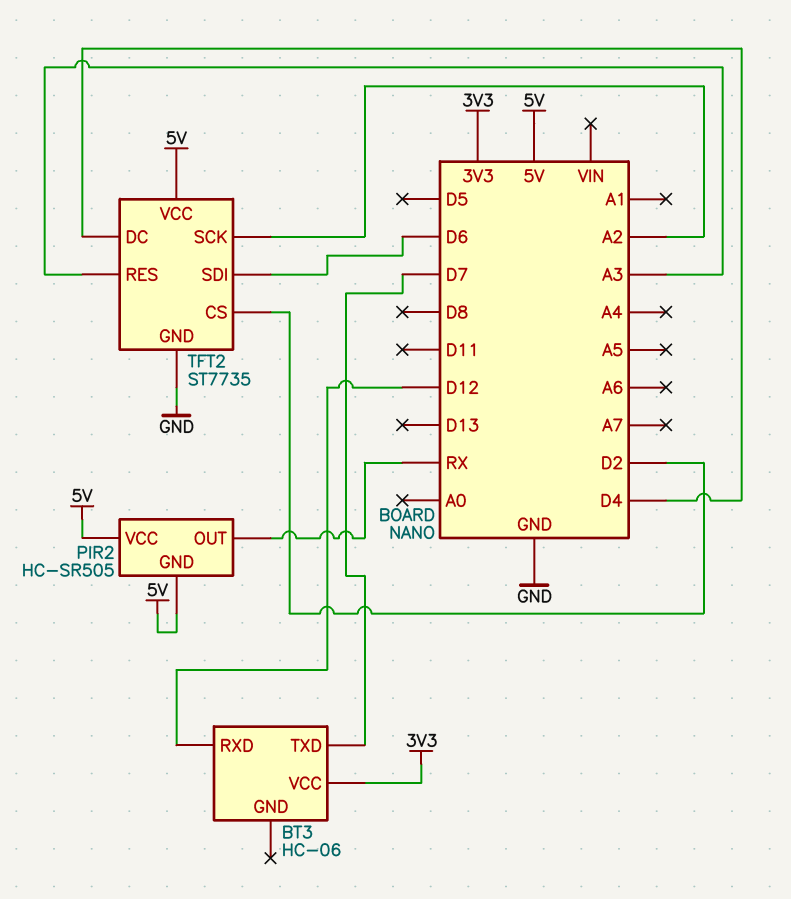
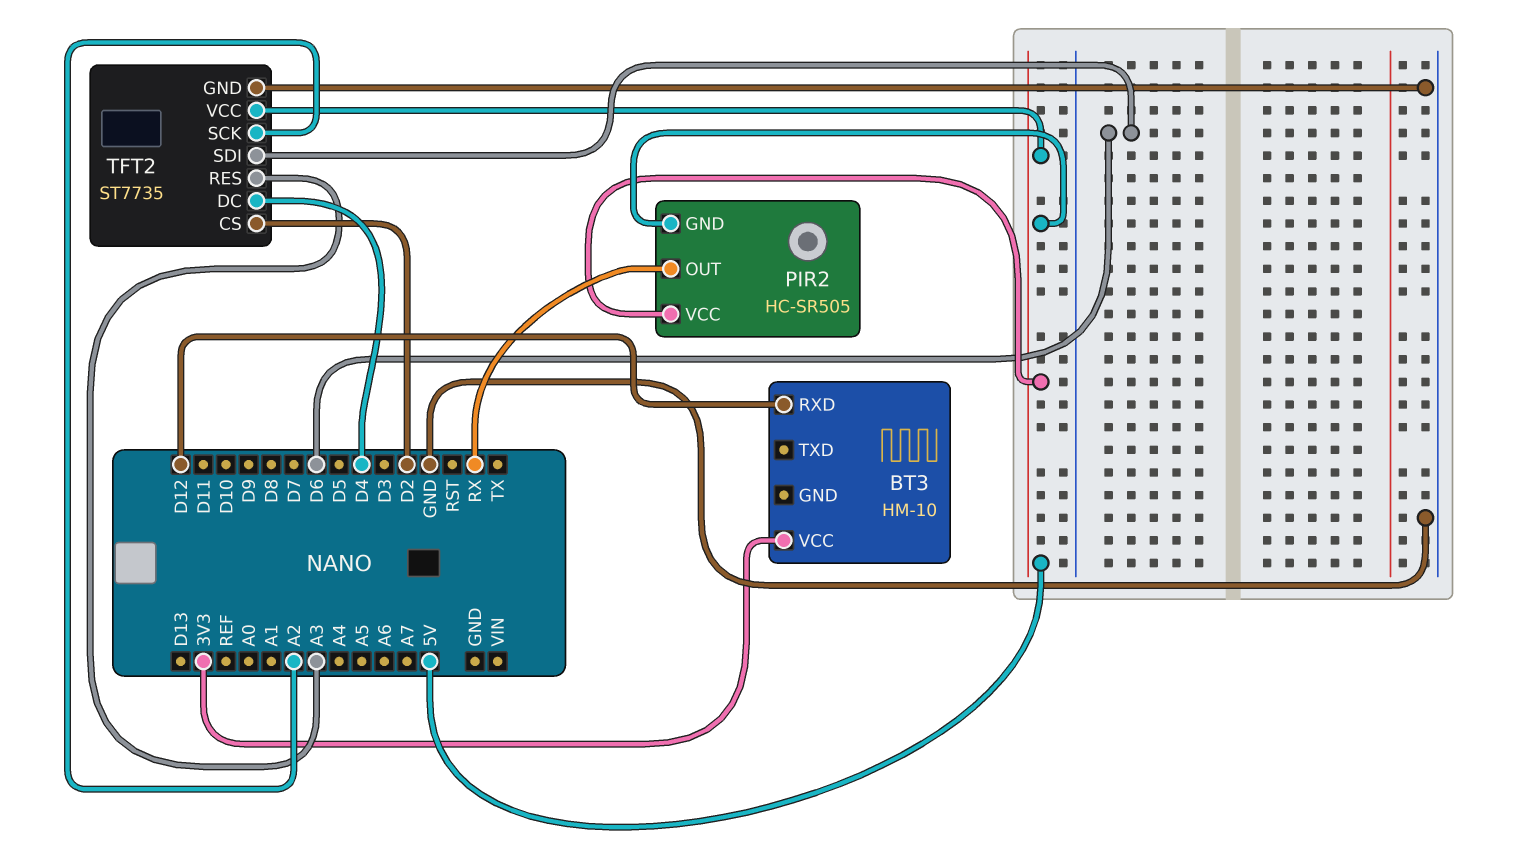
BT3: HC-06 -> HM-10
BT3 pin TXD: D7 -> none

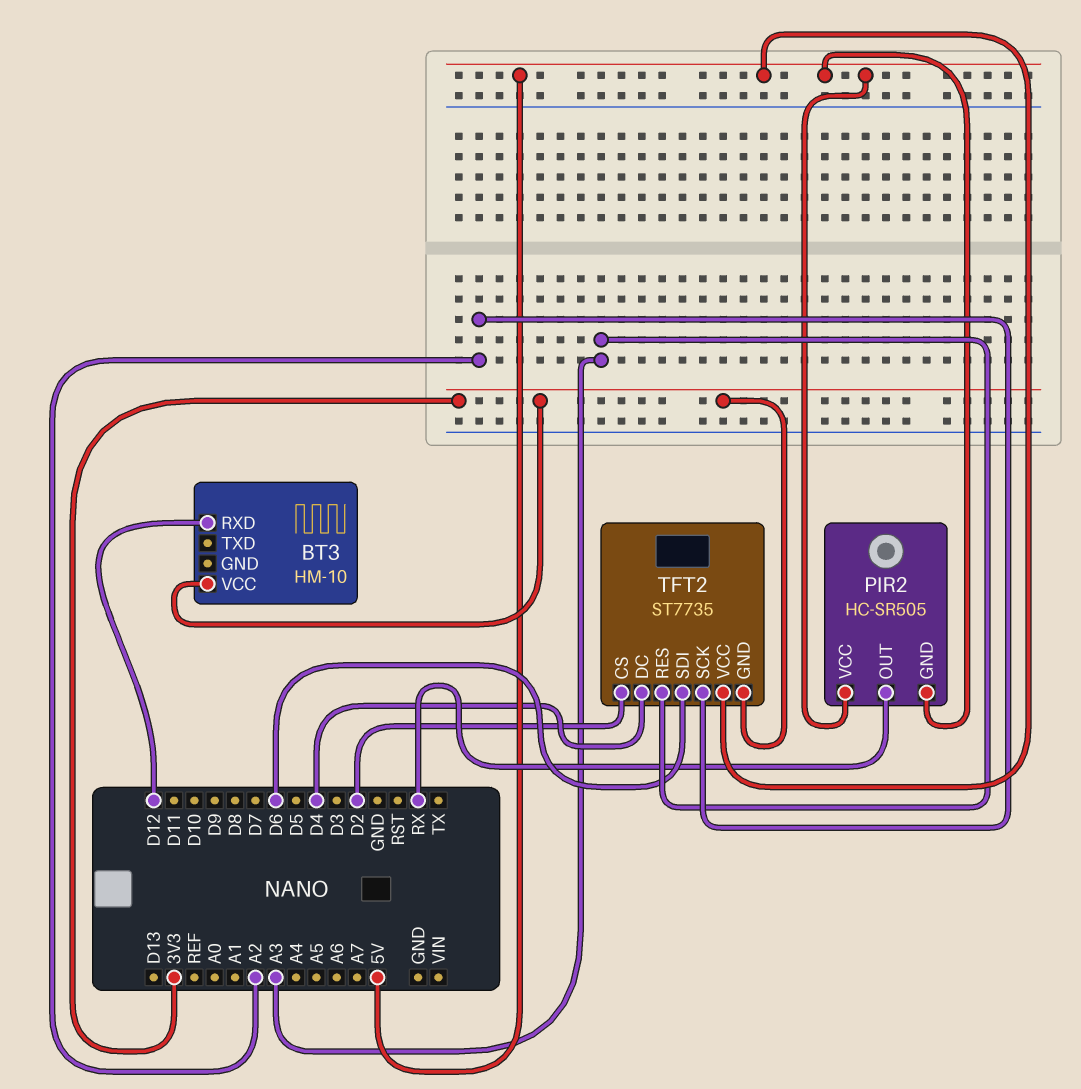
TFT2 pin GND: GND -> 3V3

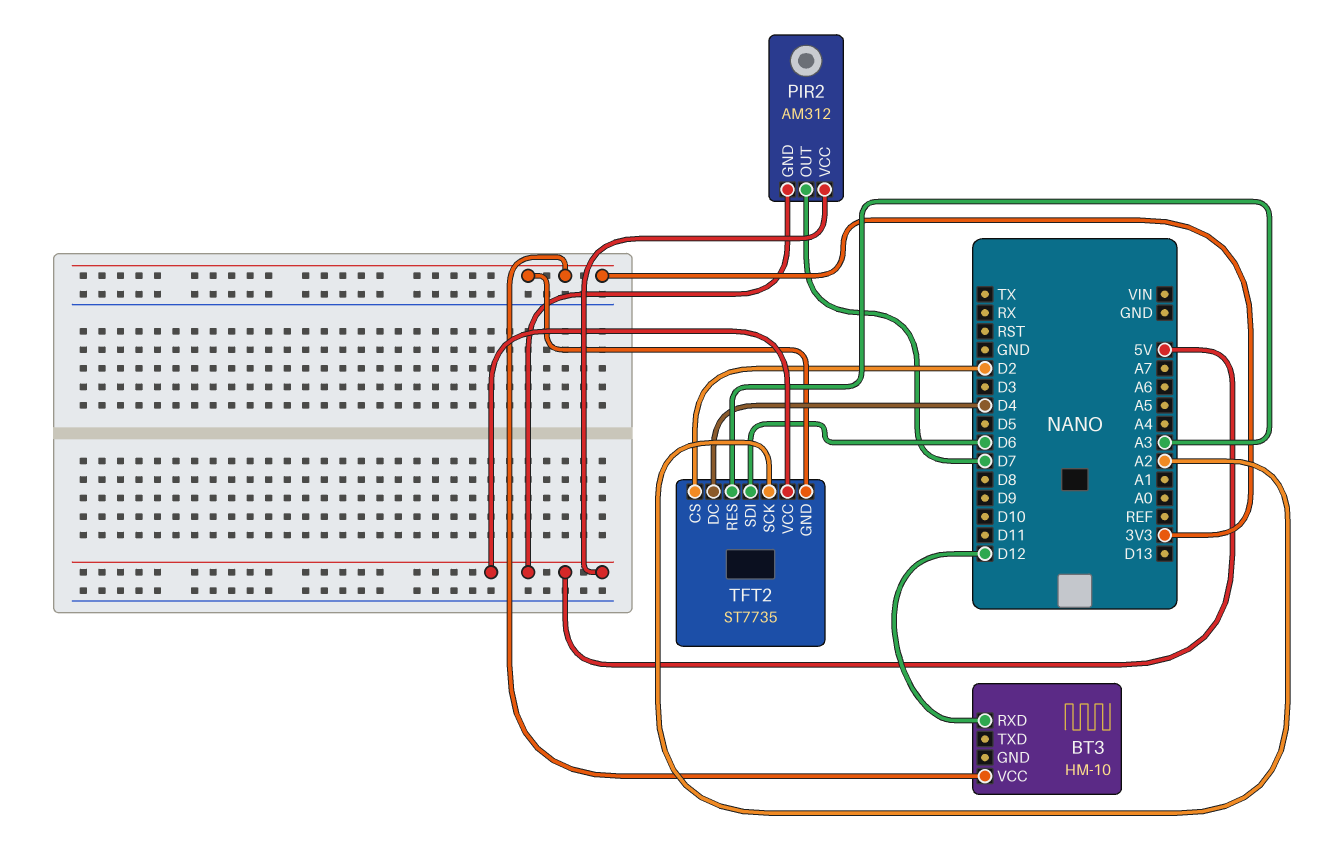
PIR2: HC-SR505 -> AM312
PIR2 pin OUT: RX -> D7

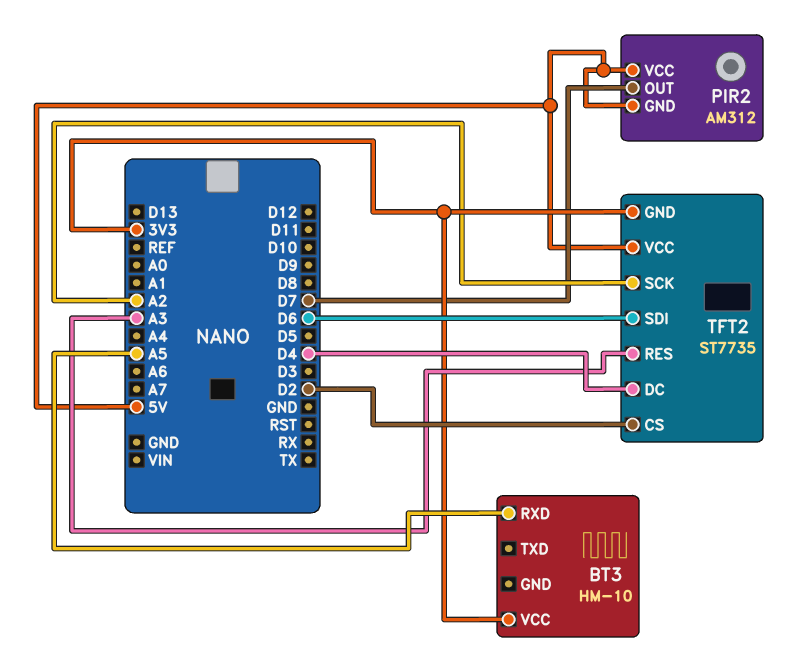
BT3 pin RXD: D12 -> A5

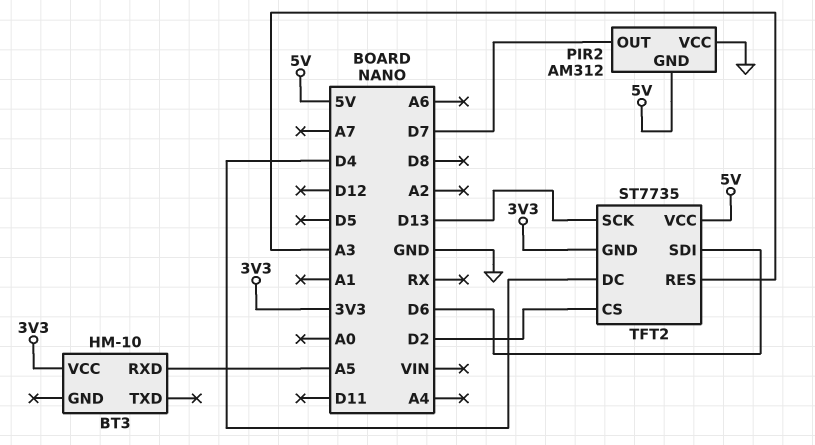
PIR2 pin VCC: 5V -> GND
TFT2 pin SCK: A2 -> D13

